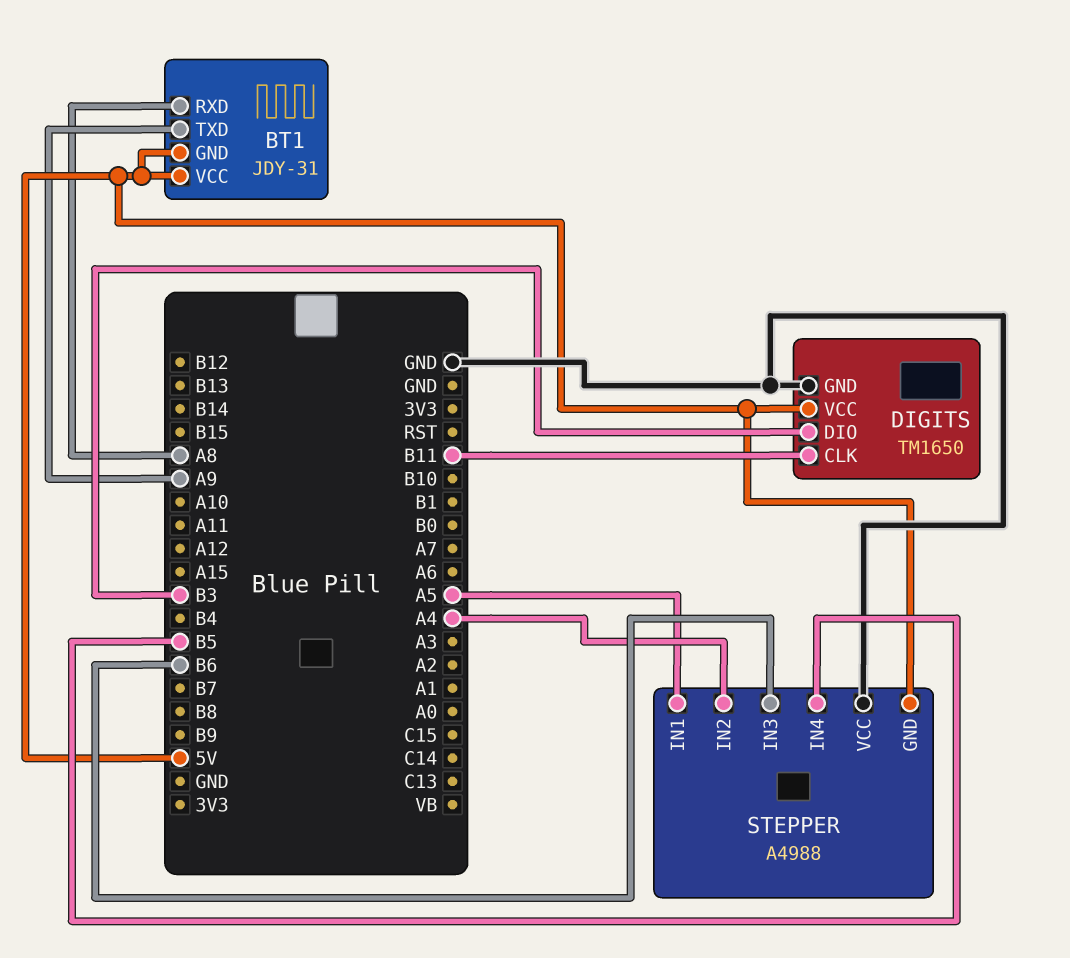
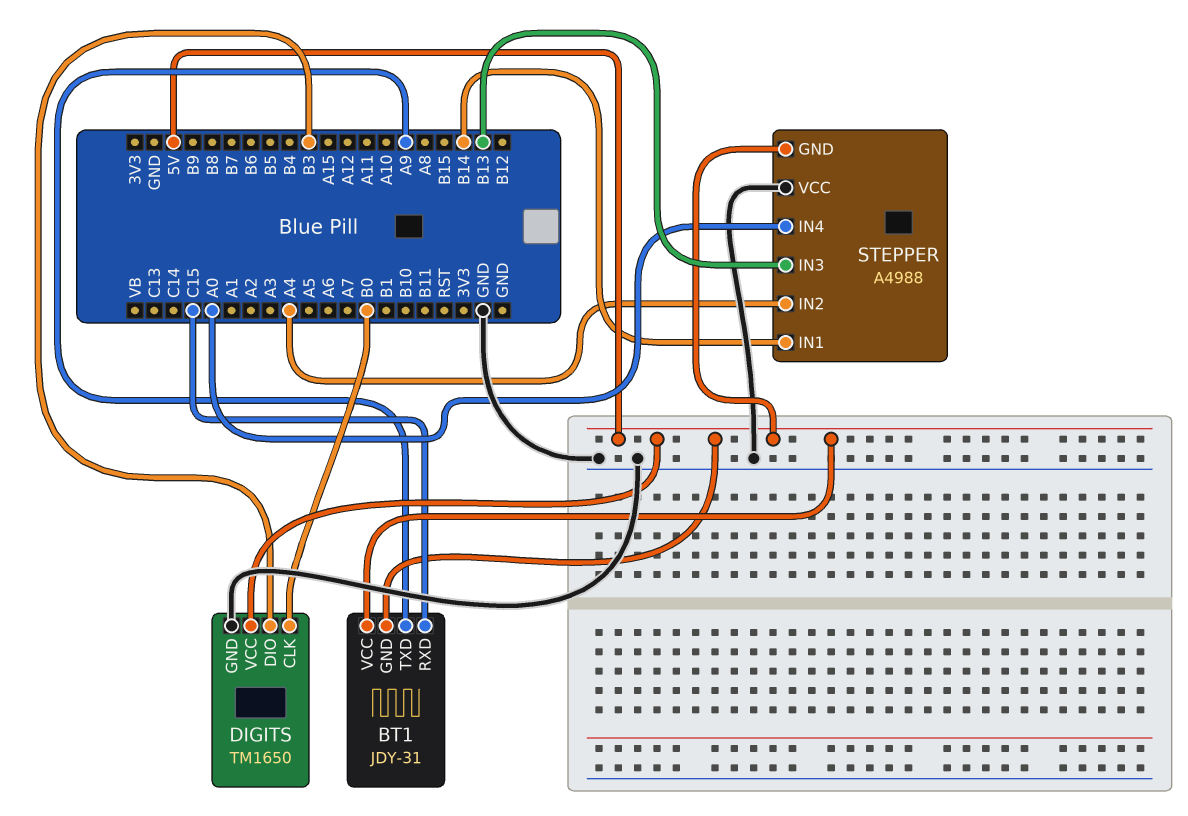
BT1 pin RXD: A8 -> C15
DIGITS pin CLK: B11 -> B0
STEPPER pin IN1: A5 -> B14
STEPPER pin IN3: B6 -> B13
STEPPER pin IN4: B5 -> A0

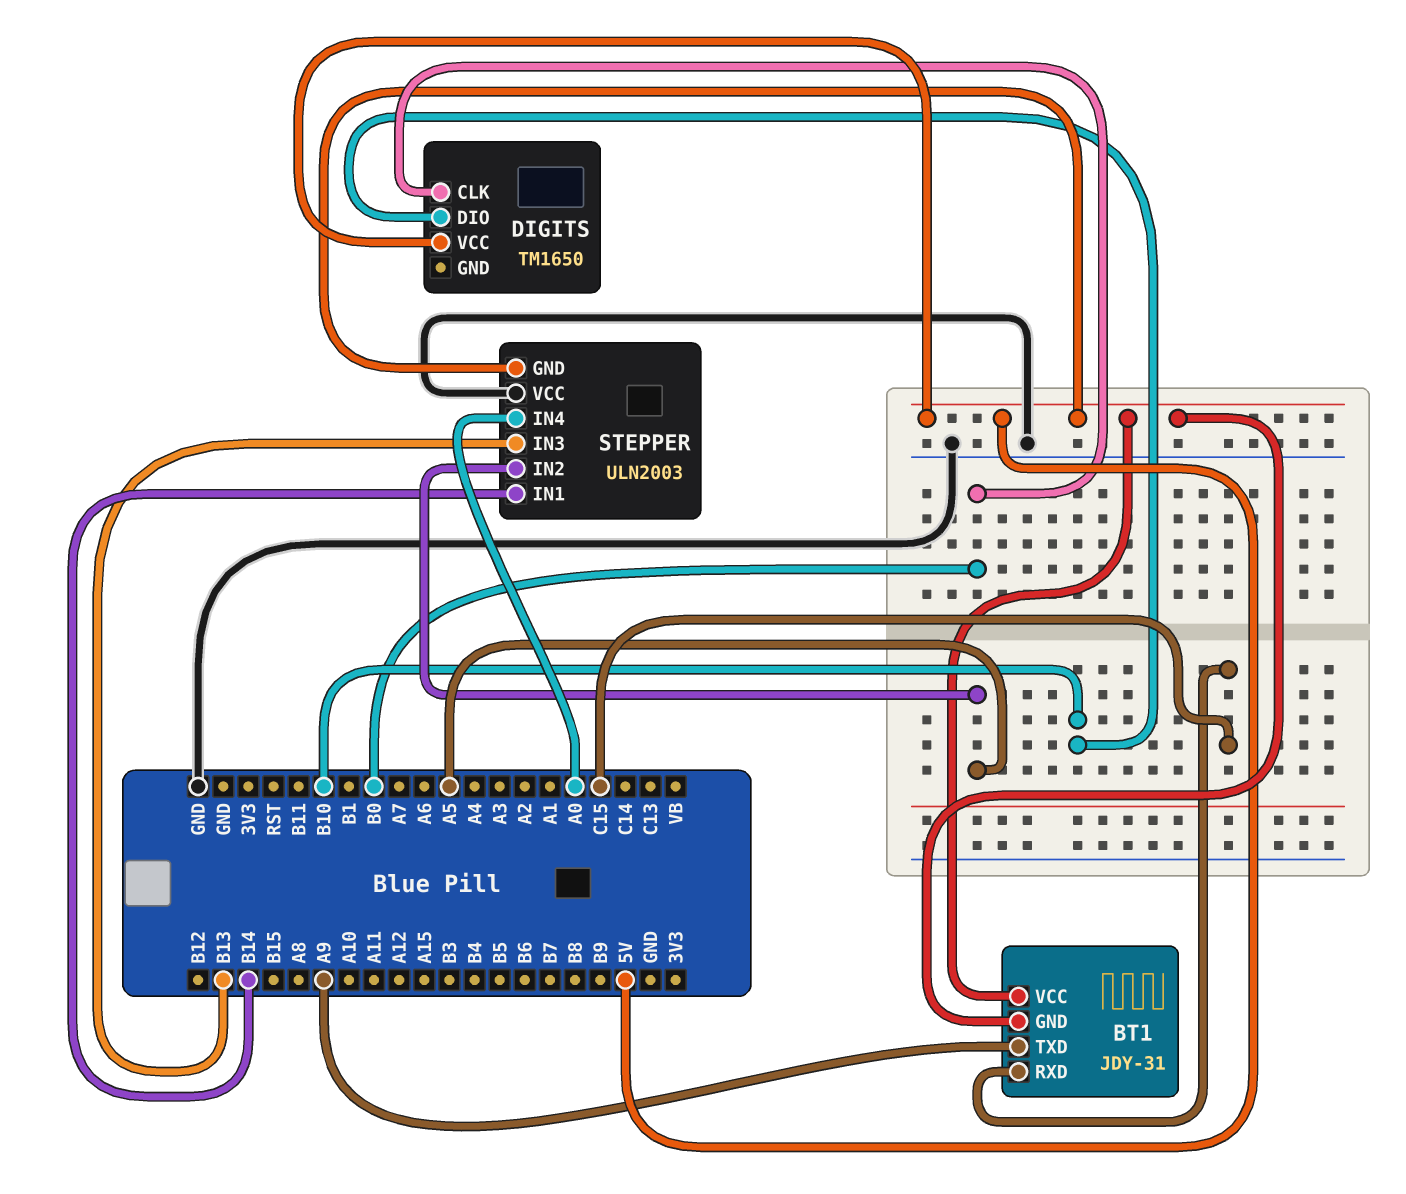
DIGITS pin DIO: B3 -> B10
DIGITS pin GND: GND -> none
STEPPER: A4988 -> ULN2003
STEPPER pin IN2: A4 -> A5

